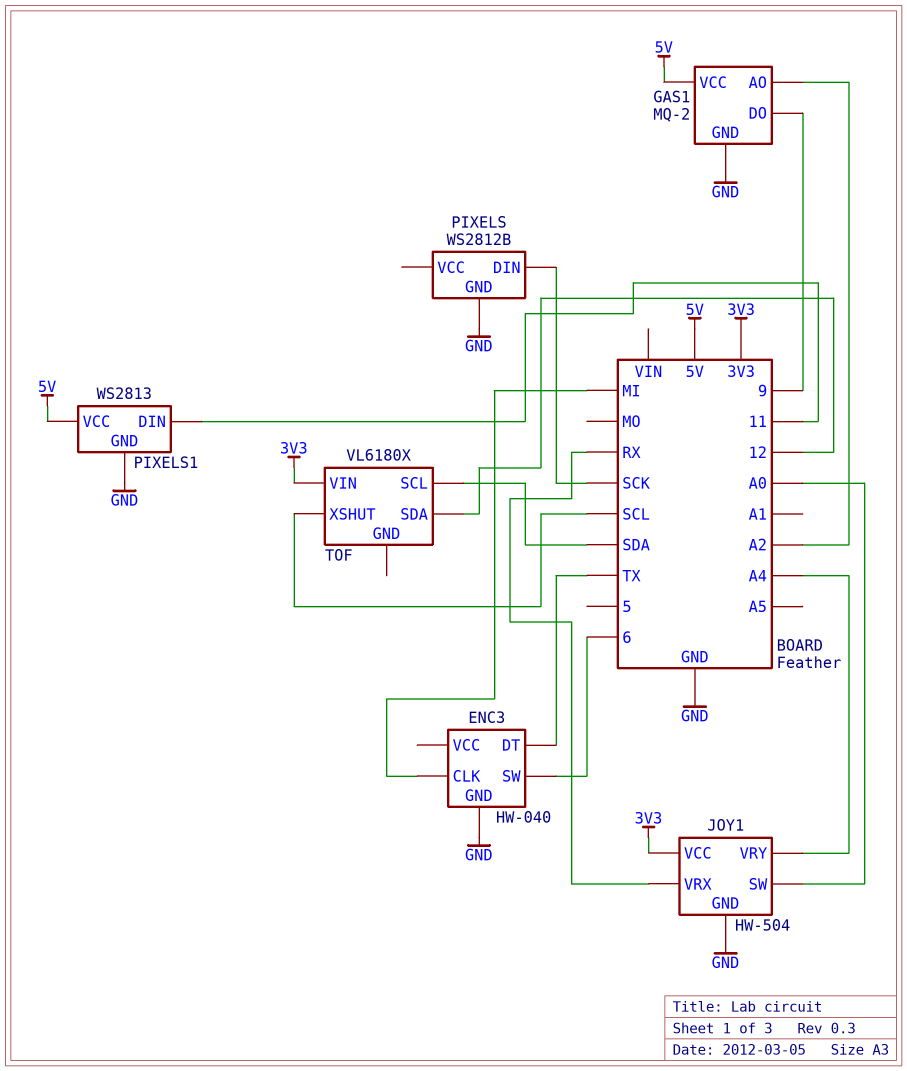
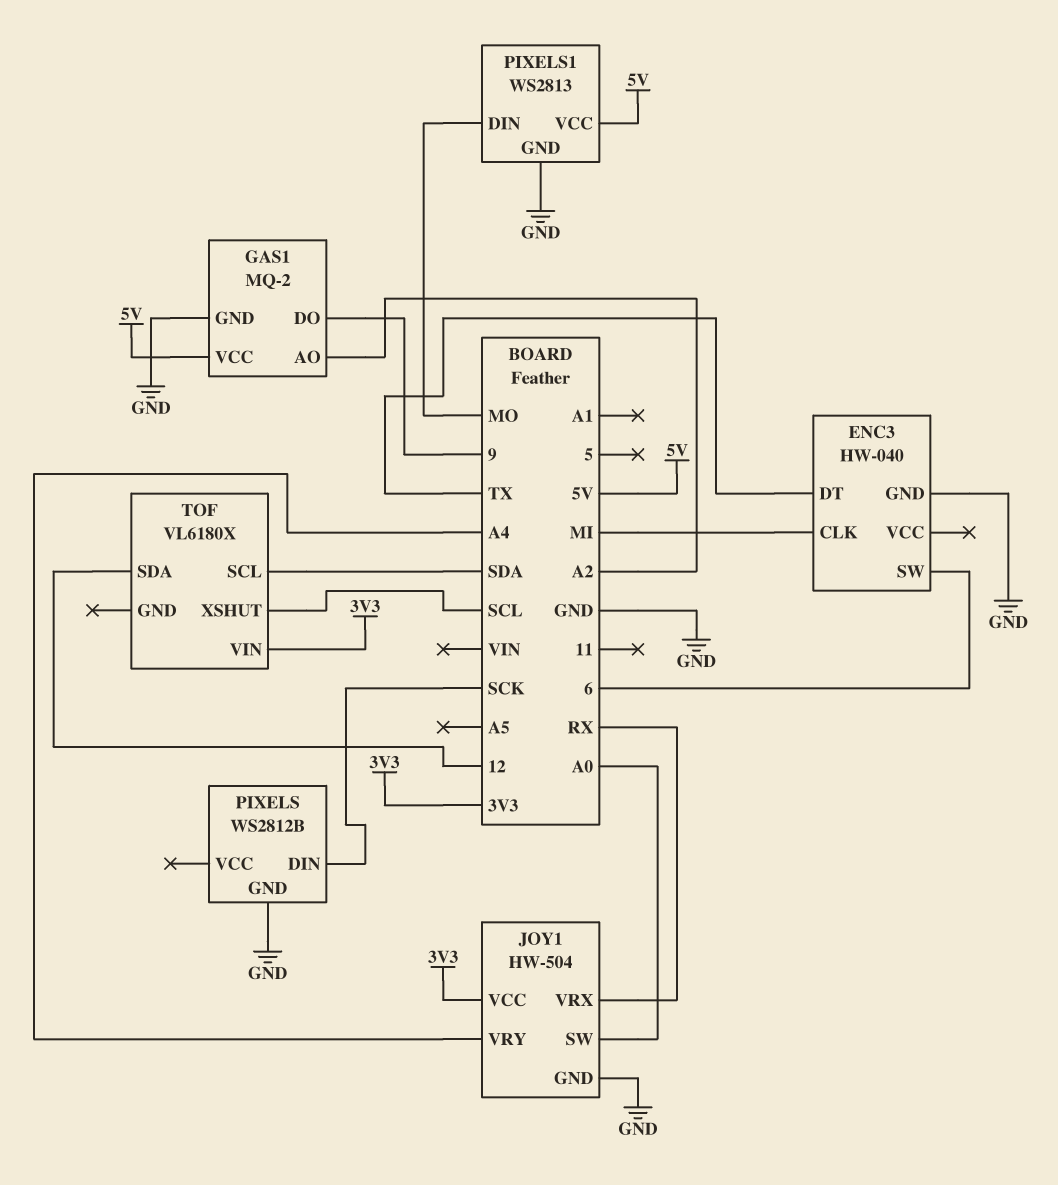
PIXELS1 pin DIN: 11 -> MO

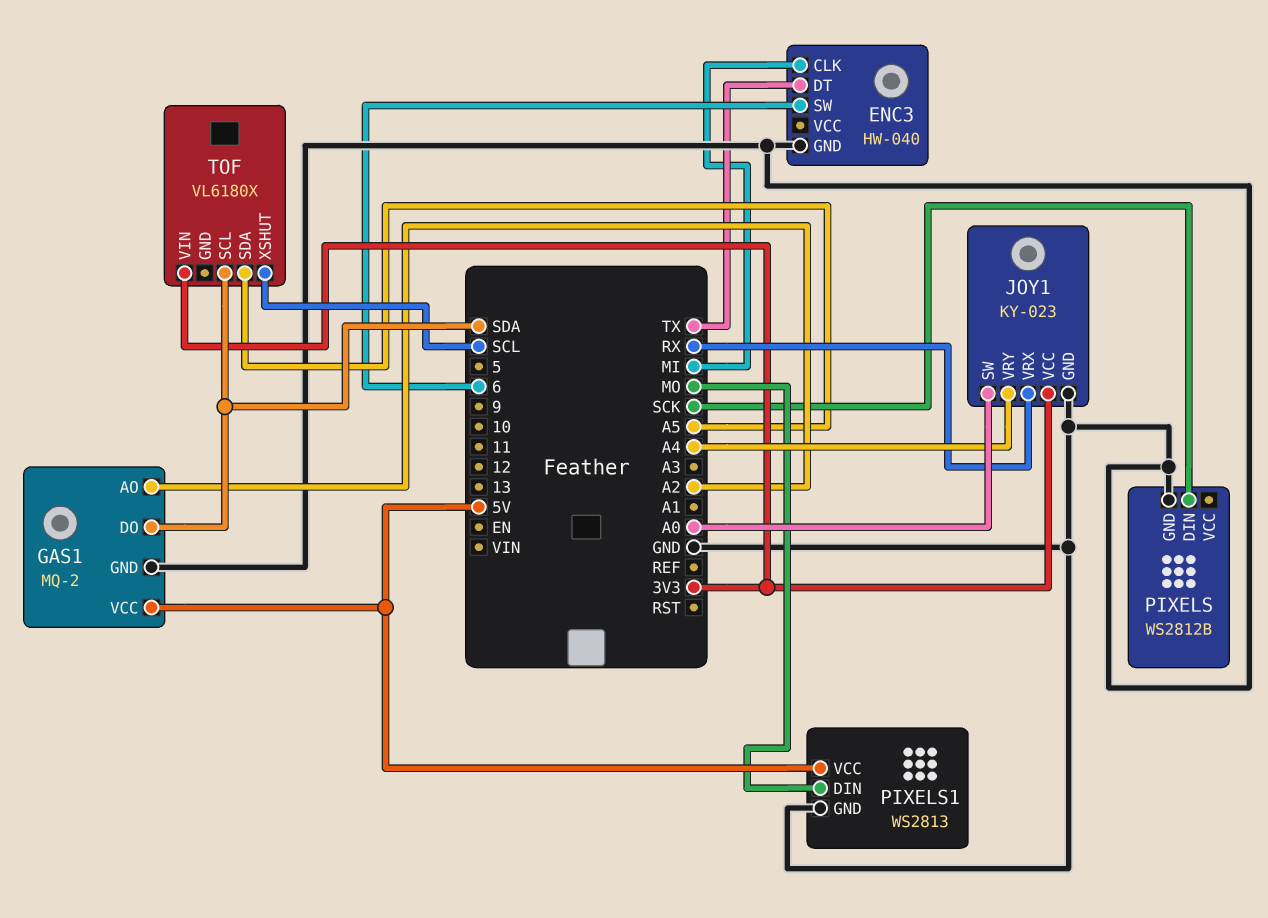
GAS1 pin DO: 9 -> SDA
JOY1: HW-504 -> KY-023
TOF pin SDA: 12 -> A5

